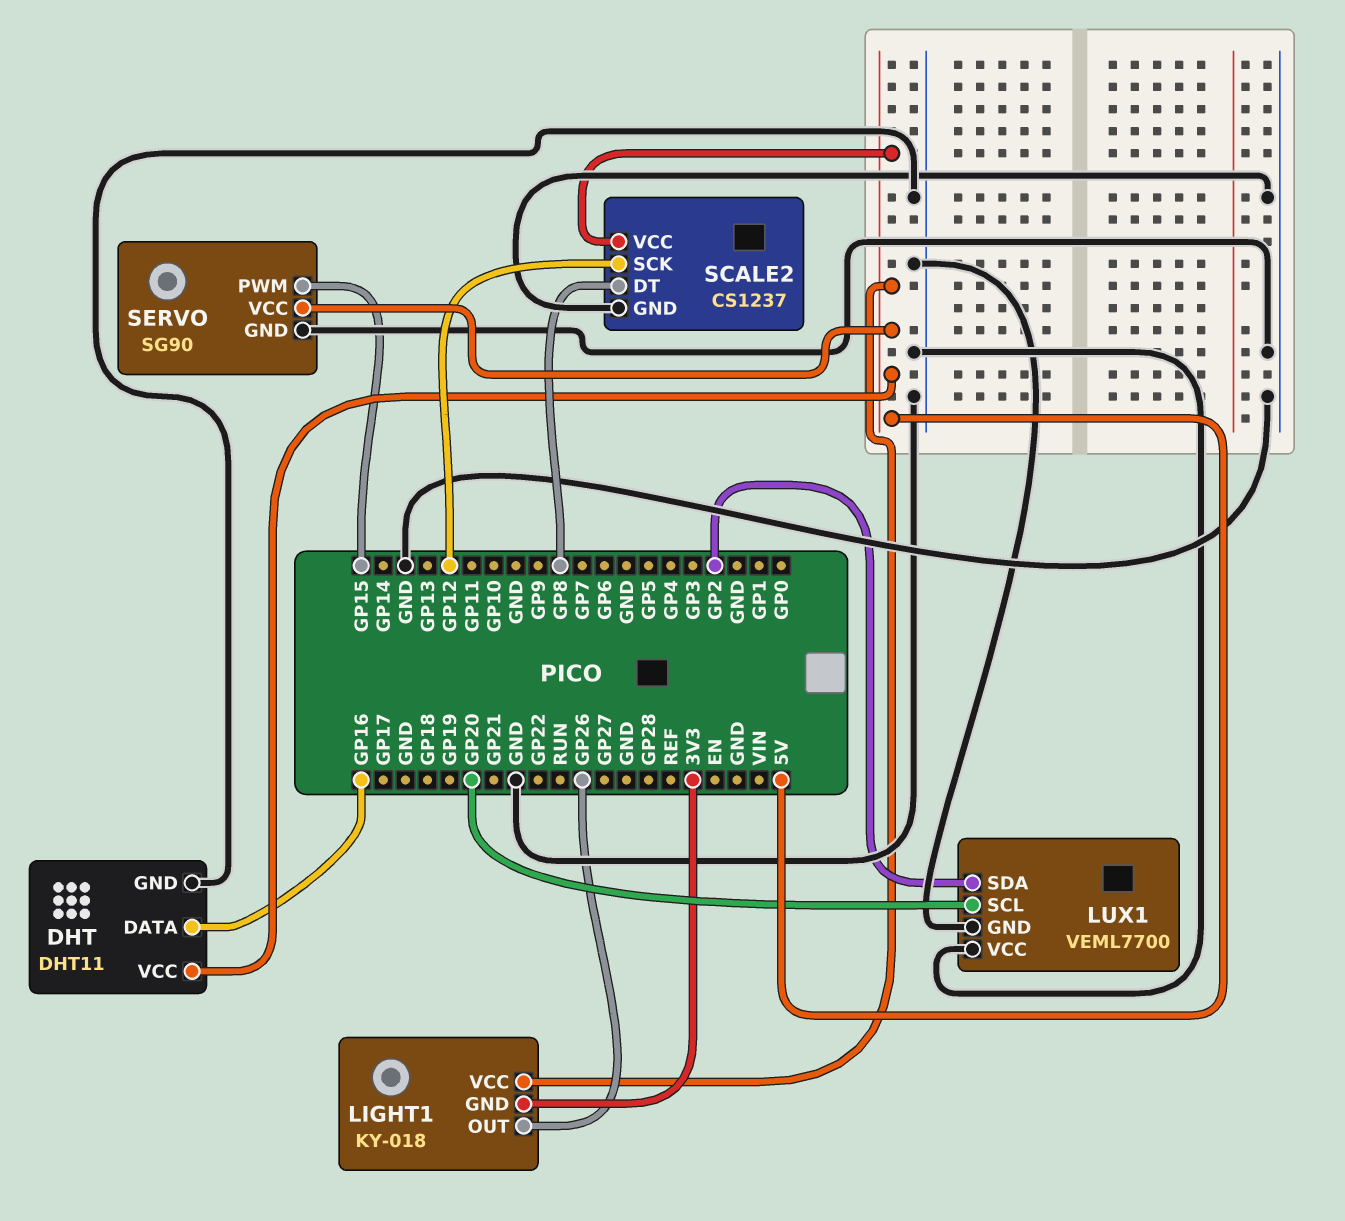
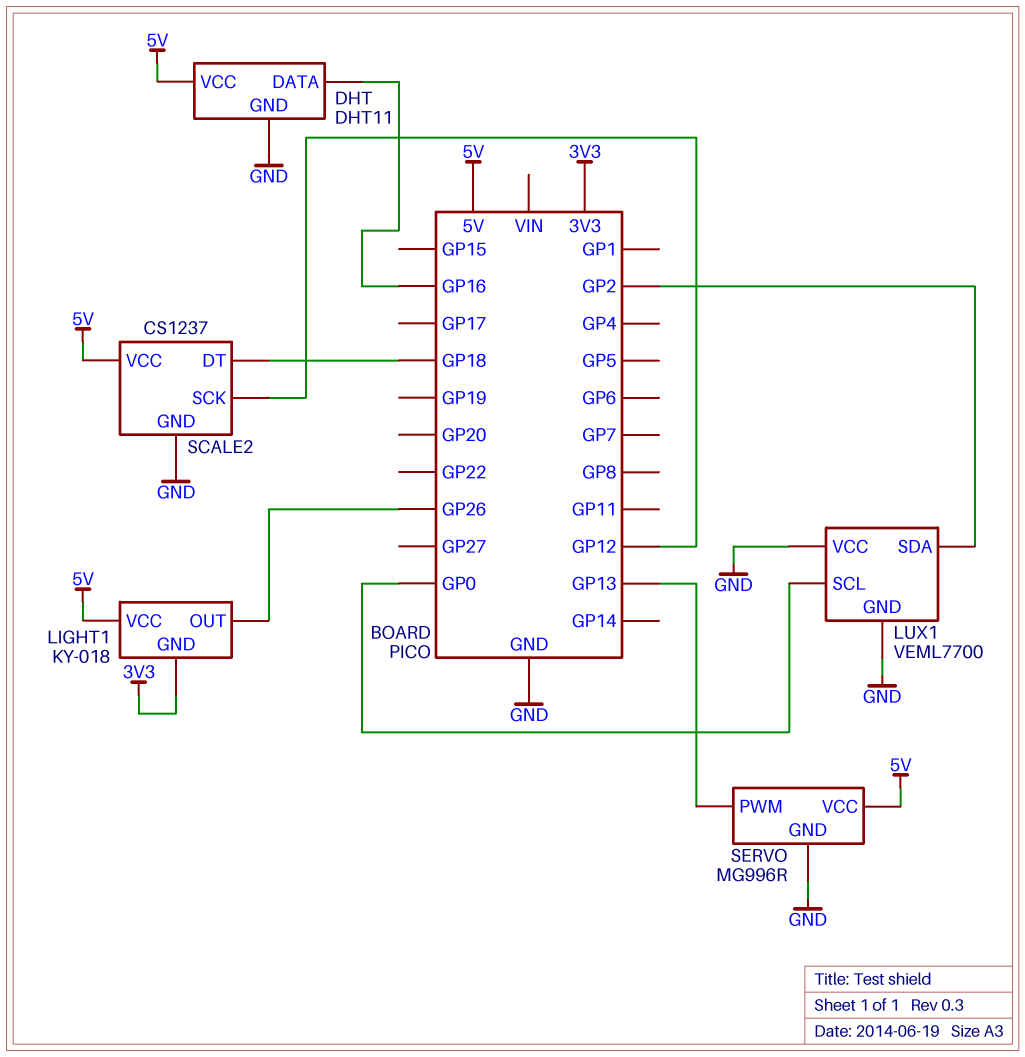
LUX1 pin SCL: GP20 -> GP0
SCALE2 pin DT: GP8 -> GP18
SERVO: SG90 -> MG996R
SERVO pin PWM: GP15 -> GP13

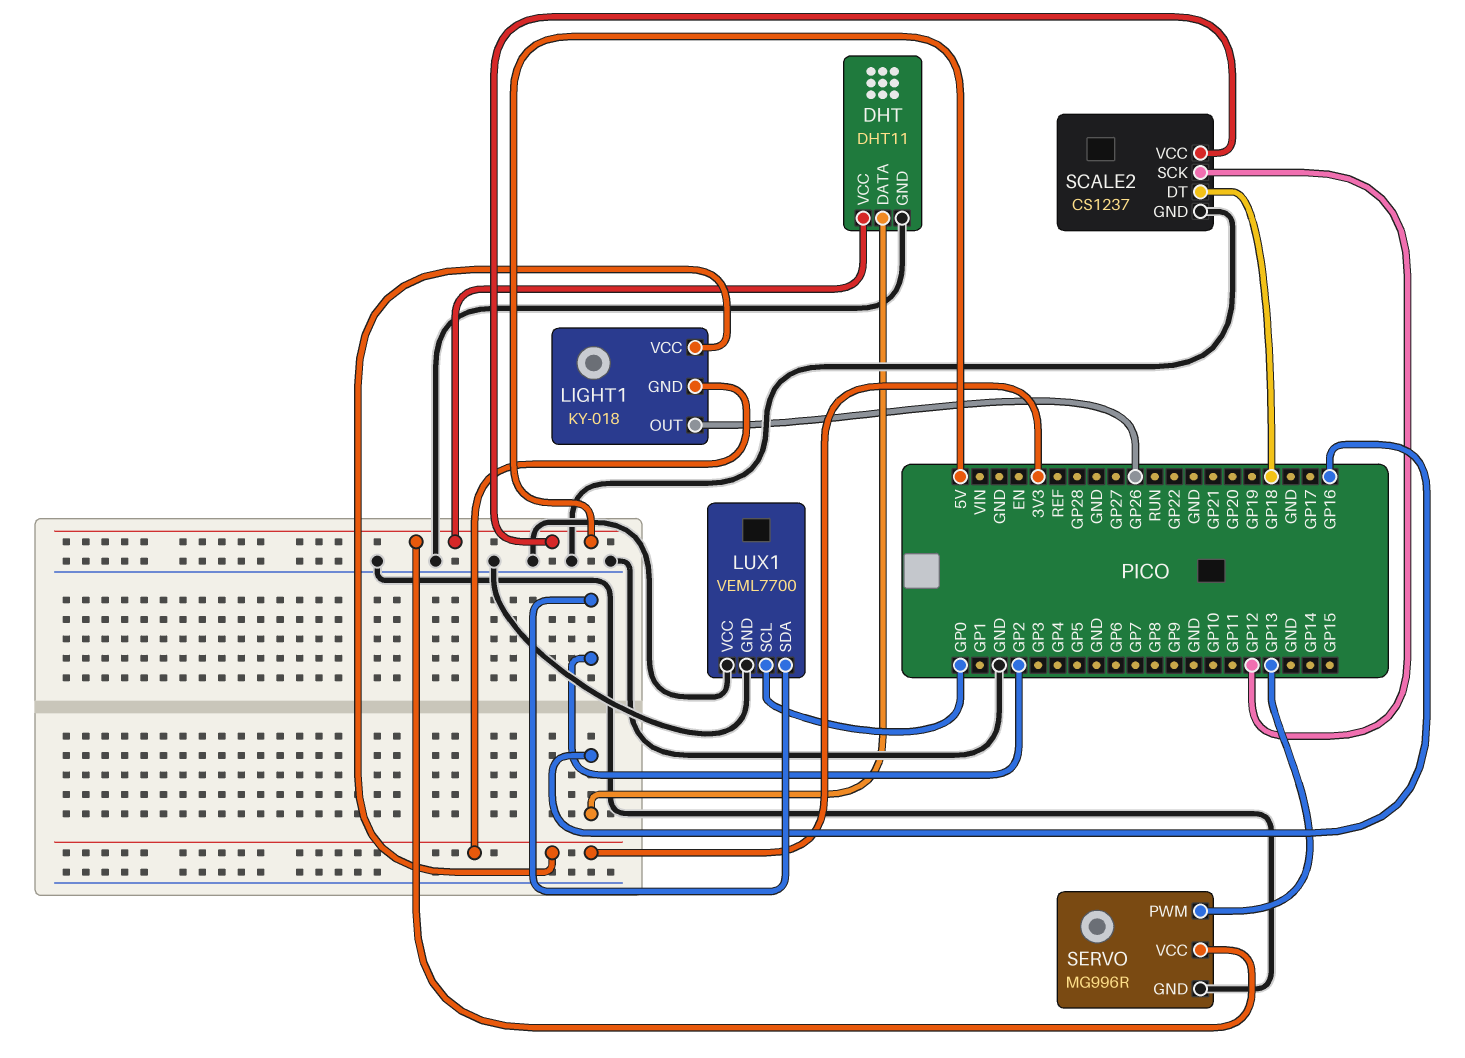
LIGHT1 pin VCC: 5V -> 3V3

